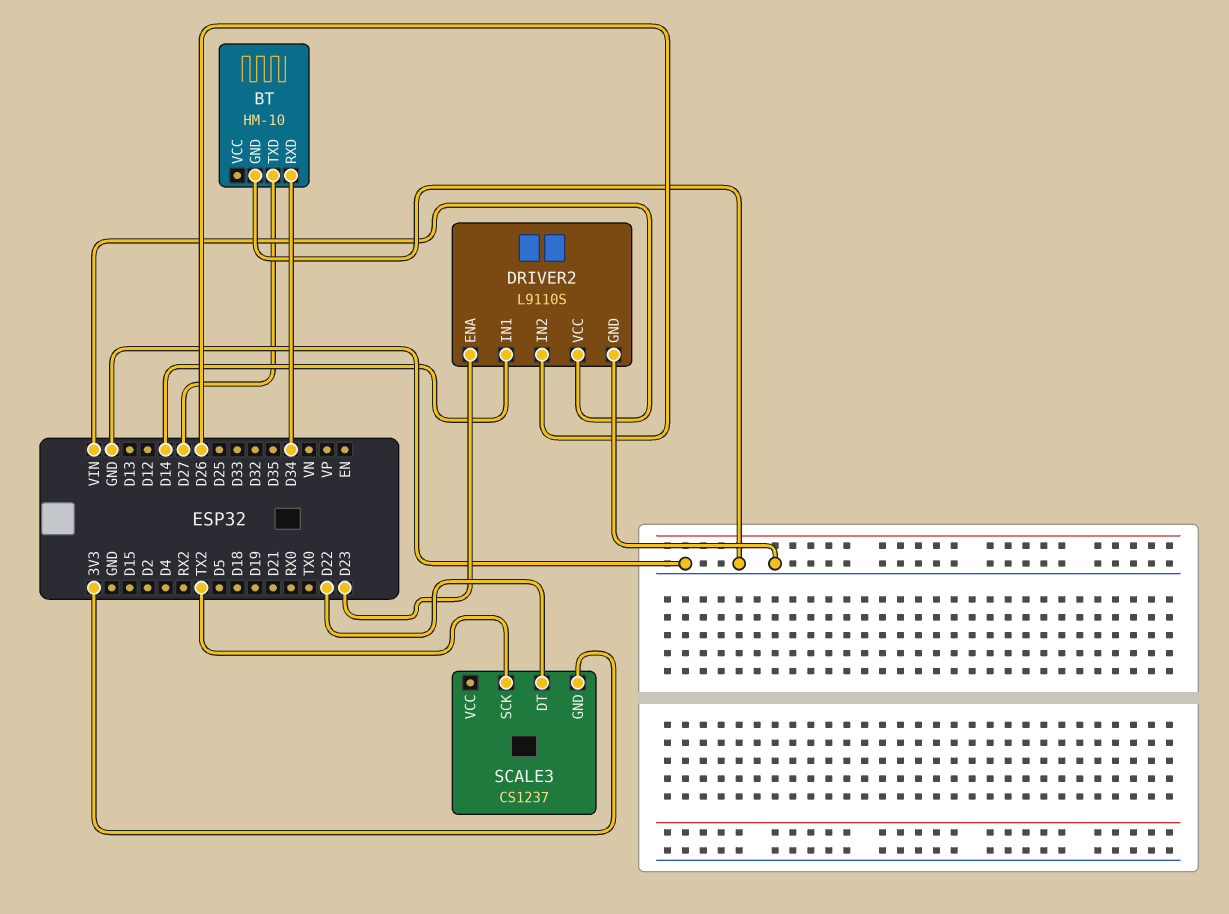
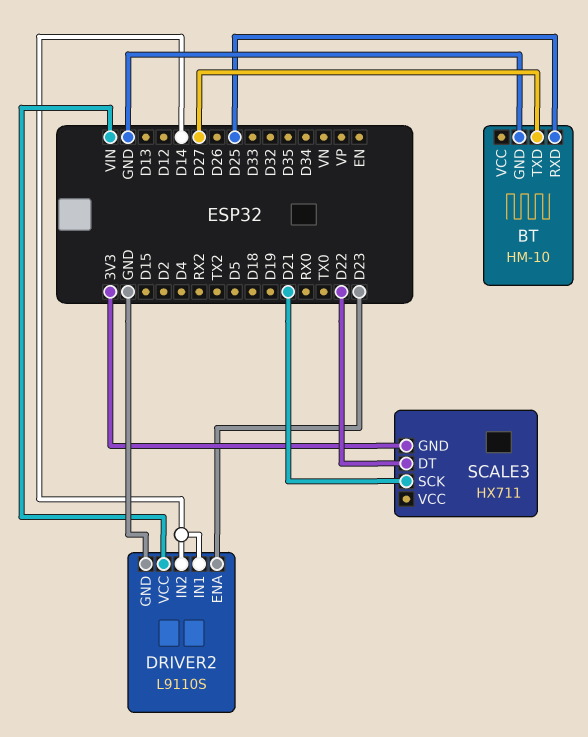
BT pin RXD: D34 -> D25
DRIVER2 pin IN2: D26 -> D14
SCALE3: CS1237 -> HX711
SCALE3 pin SCK: TX2 -> D21

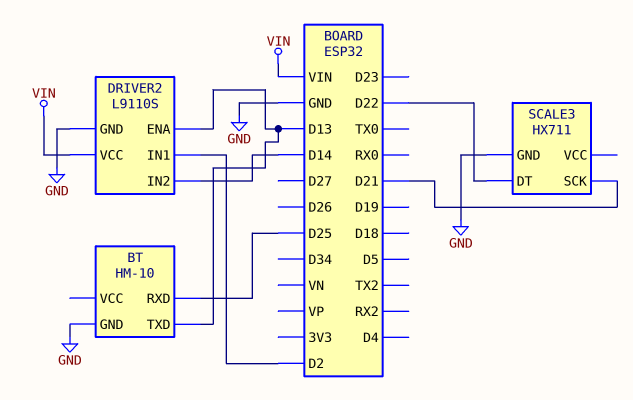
BT pin TXD: D27 -> D13
DRIVER2 pin ENA: D23 -> D13
DRIVER2 pin IN1: D14 -> D2
SCALE3 pin GND: 3V3 -> GND

